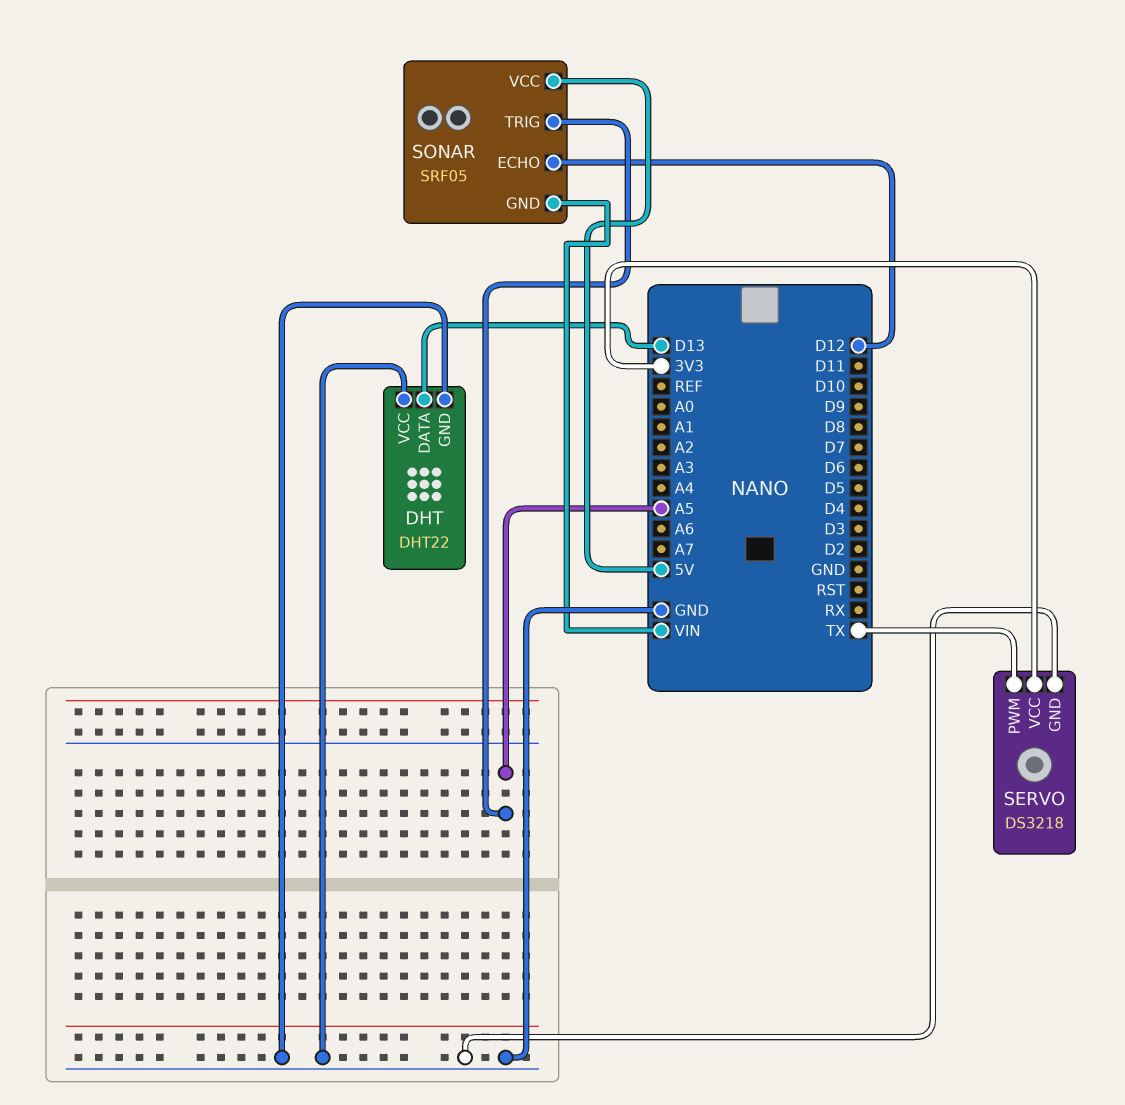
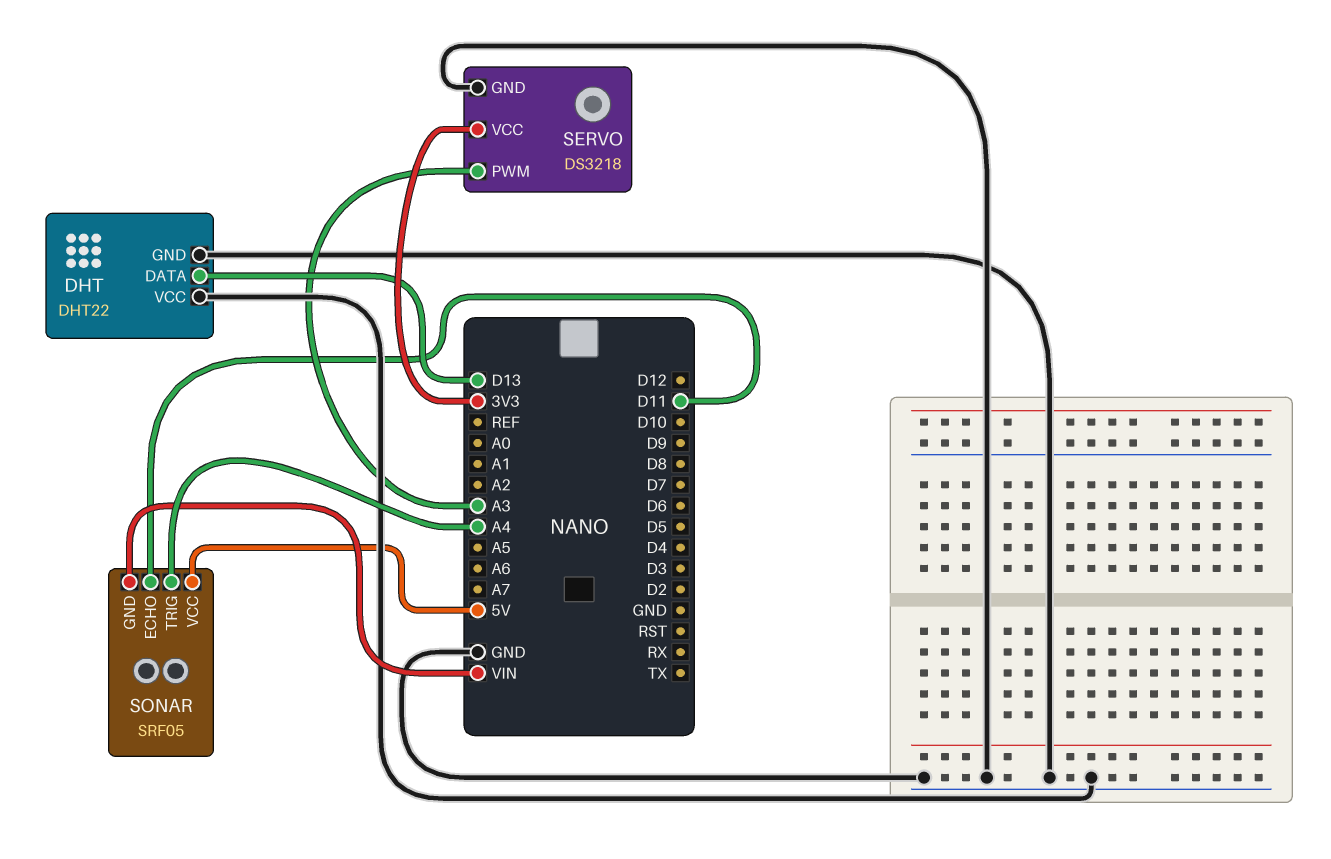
SERVO pin PWM: TX -> A3
SONAR pin ECHO: D12 -> D11
SONAR pin TRIG: A5 -> A4

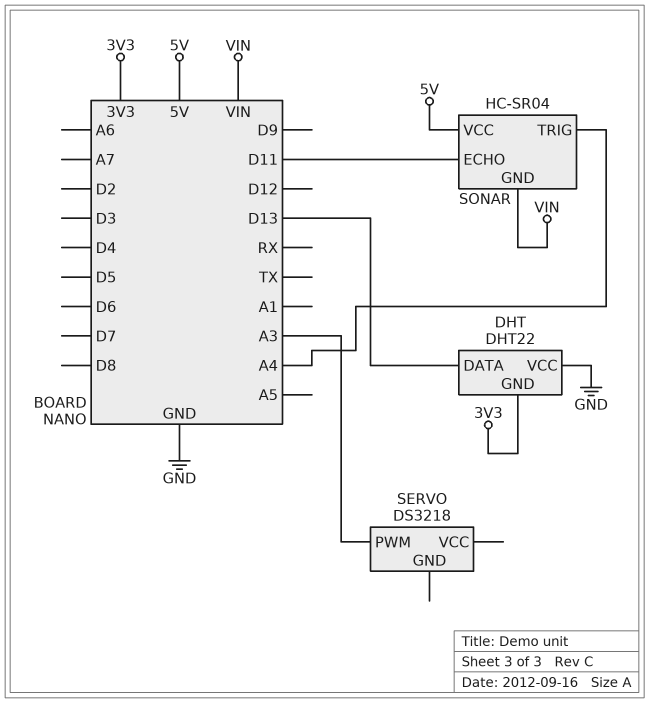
DHT pin GND: GND -> 3V3
SERVO pin GND: GND -> none
SERVO pin VCC: 3V3 -> none
SONAR: SRF05 -> HC-SR04

